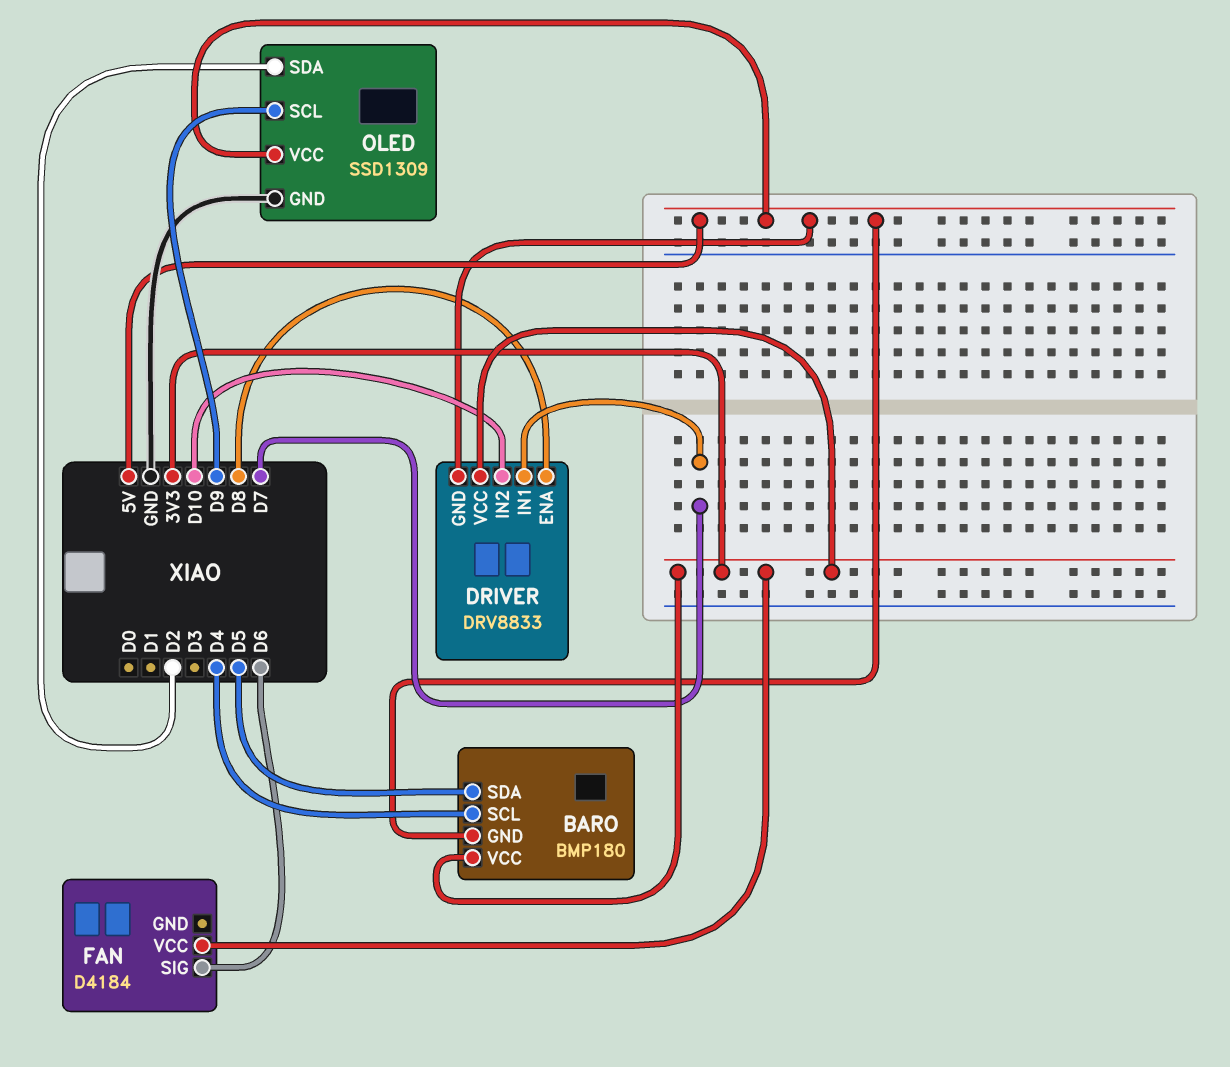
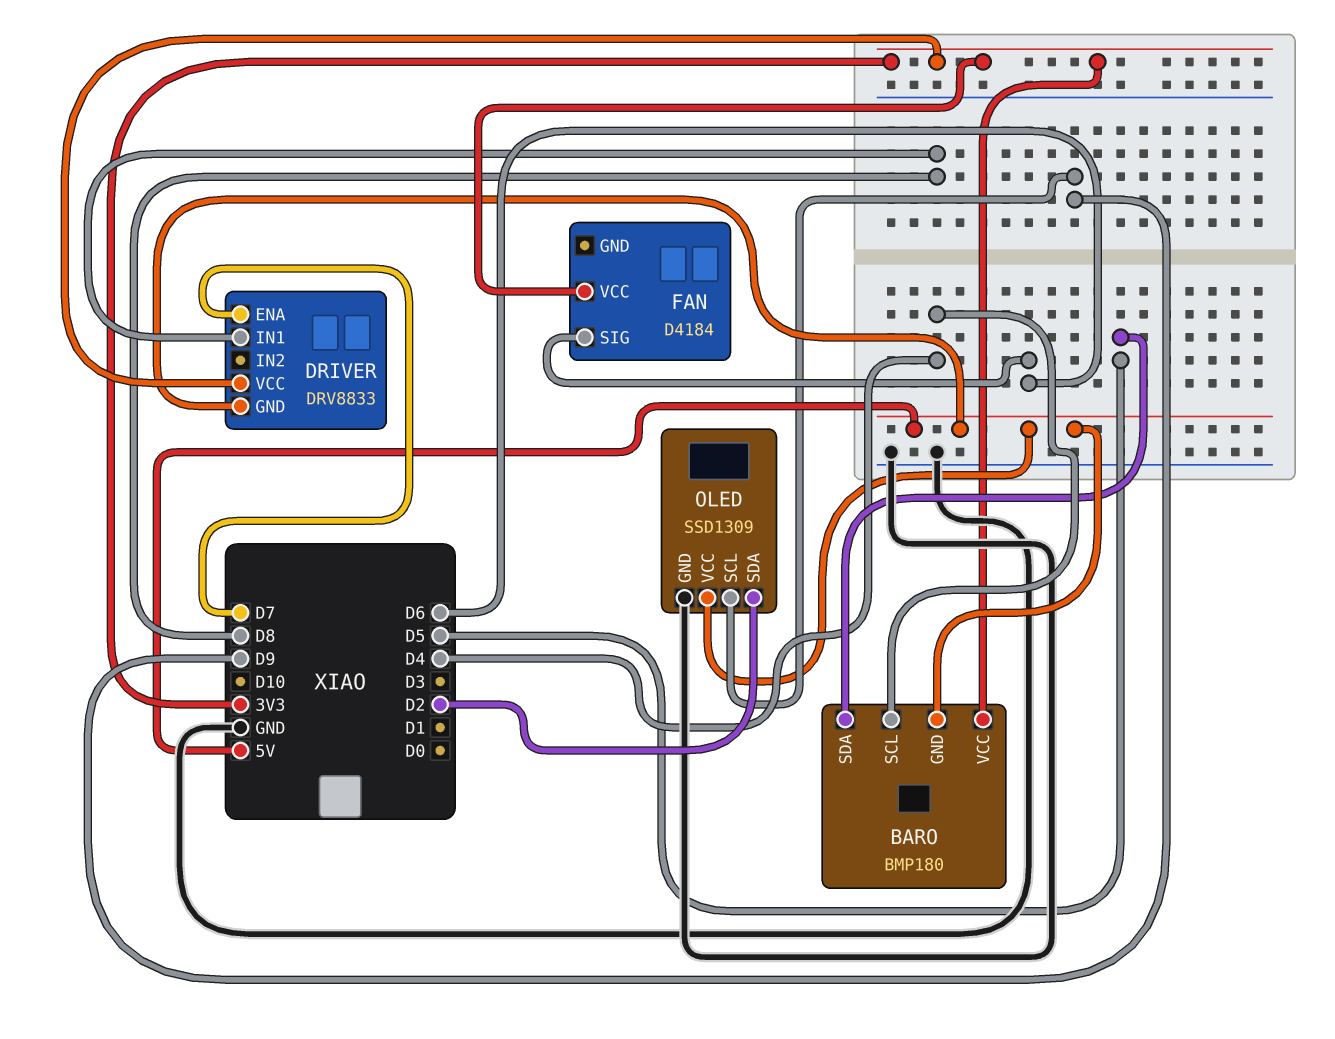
DRIVER pin ENA: D8 -> D7
DRIVER pin IN1: D7 -> D8
DRIVER pin IN2: D10 -> none

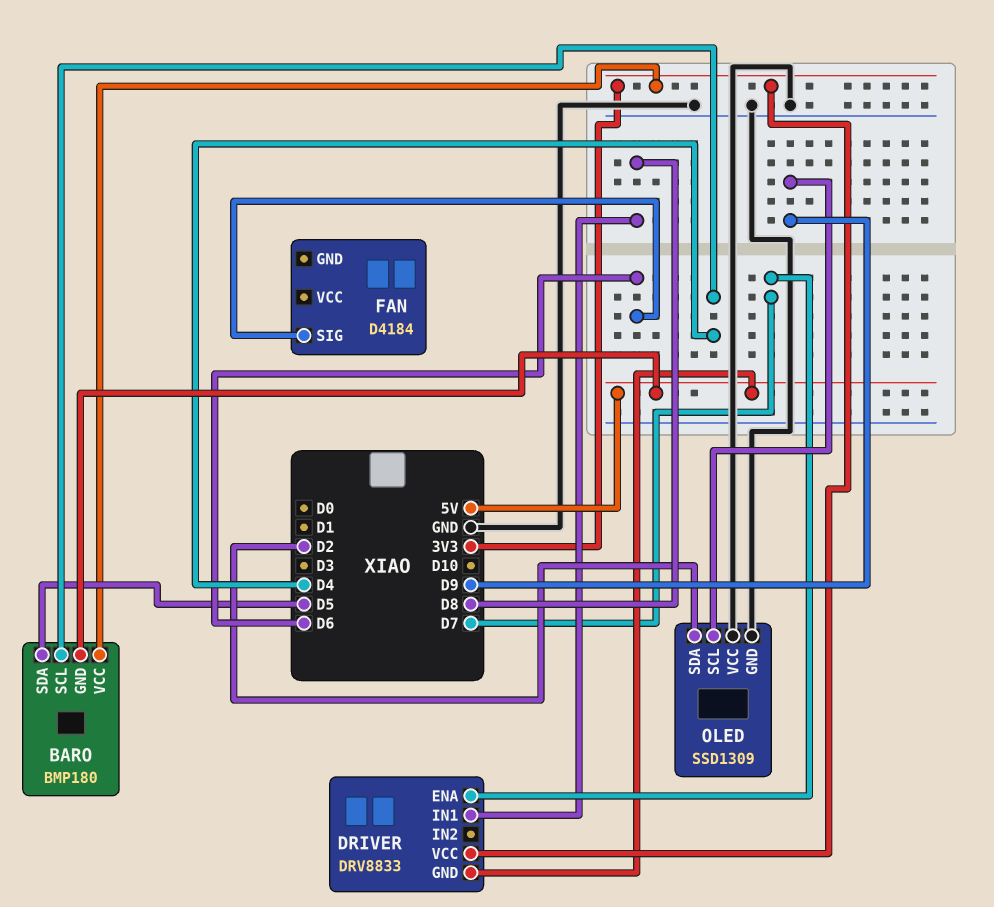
FAN pin VCC: 3V3 -> none
OLED pin VCC: 5V -> GND

